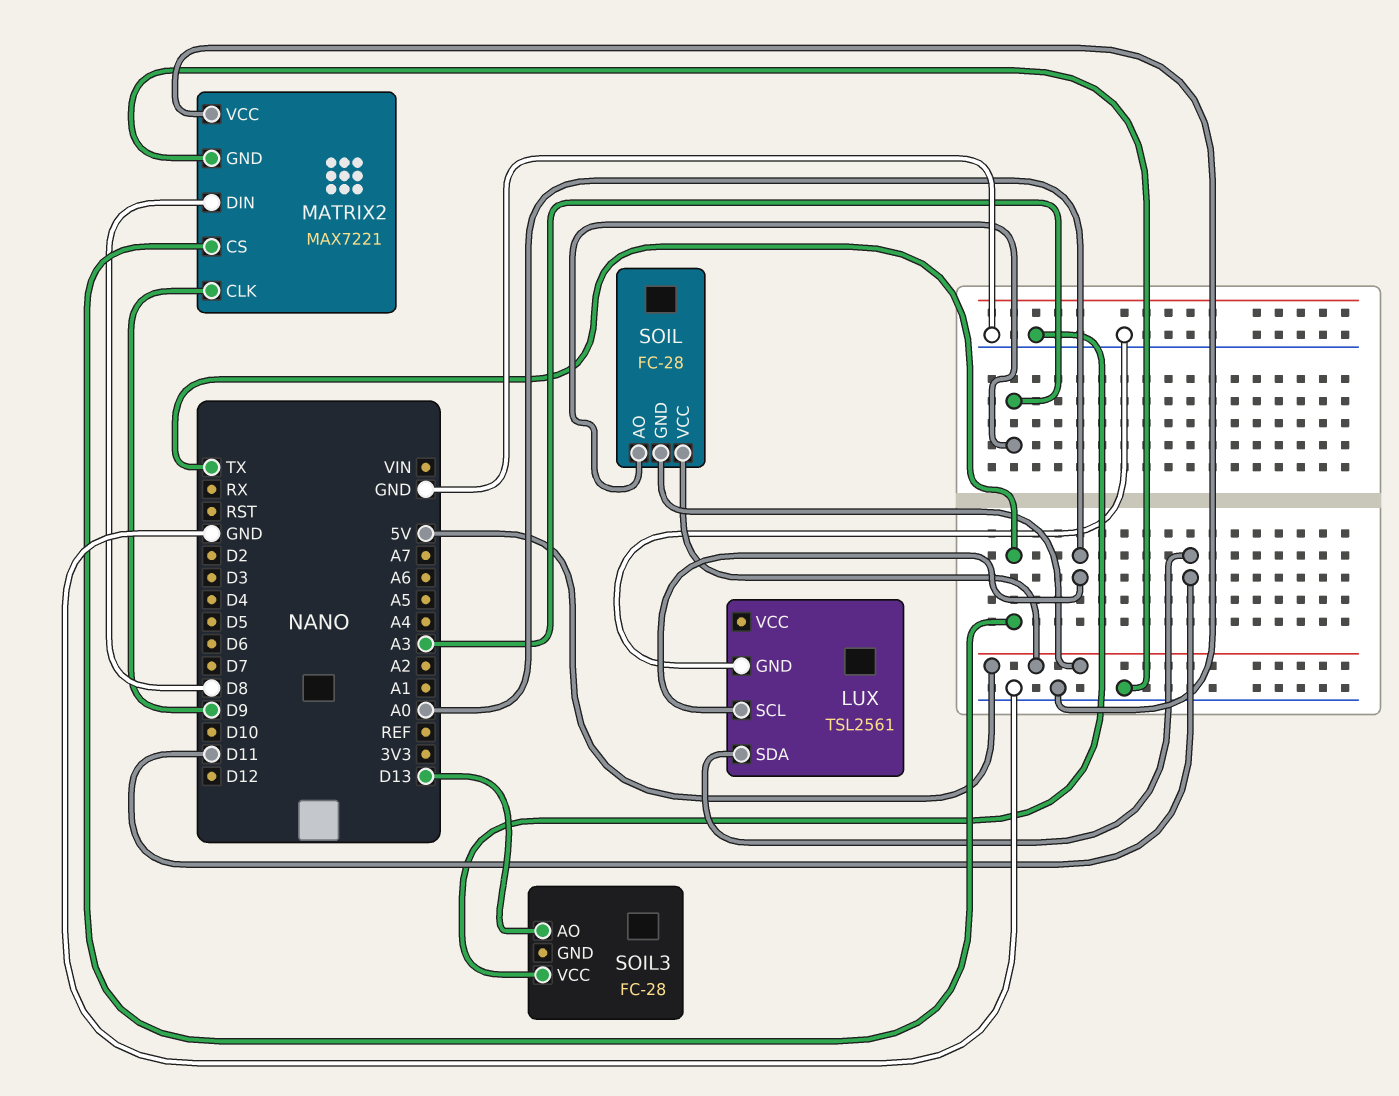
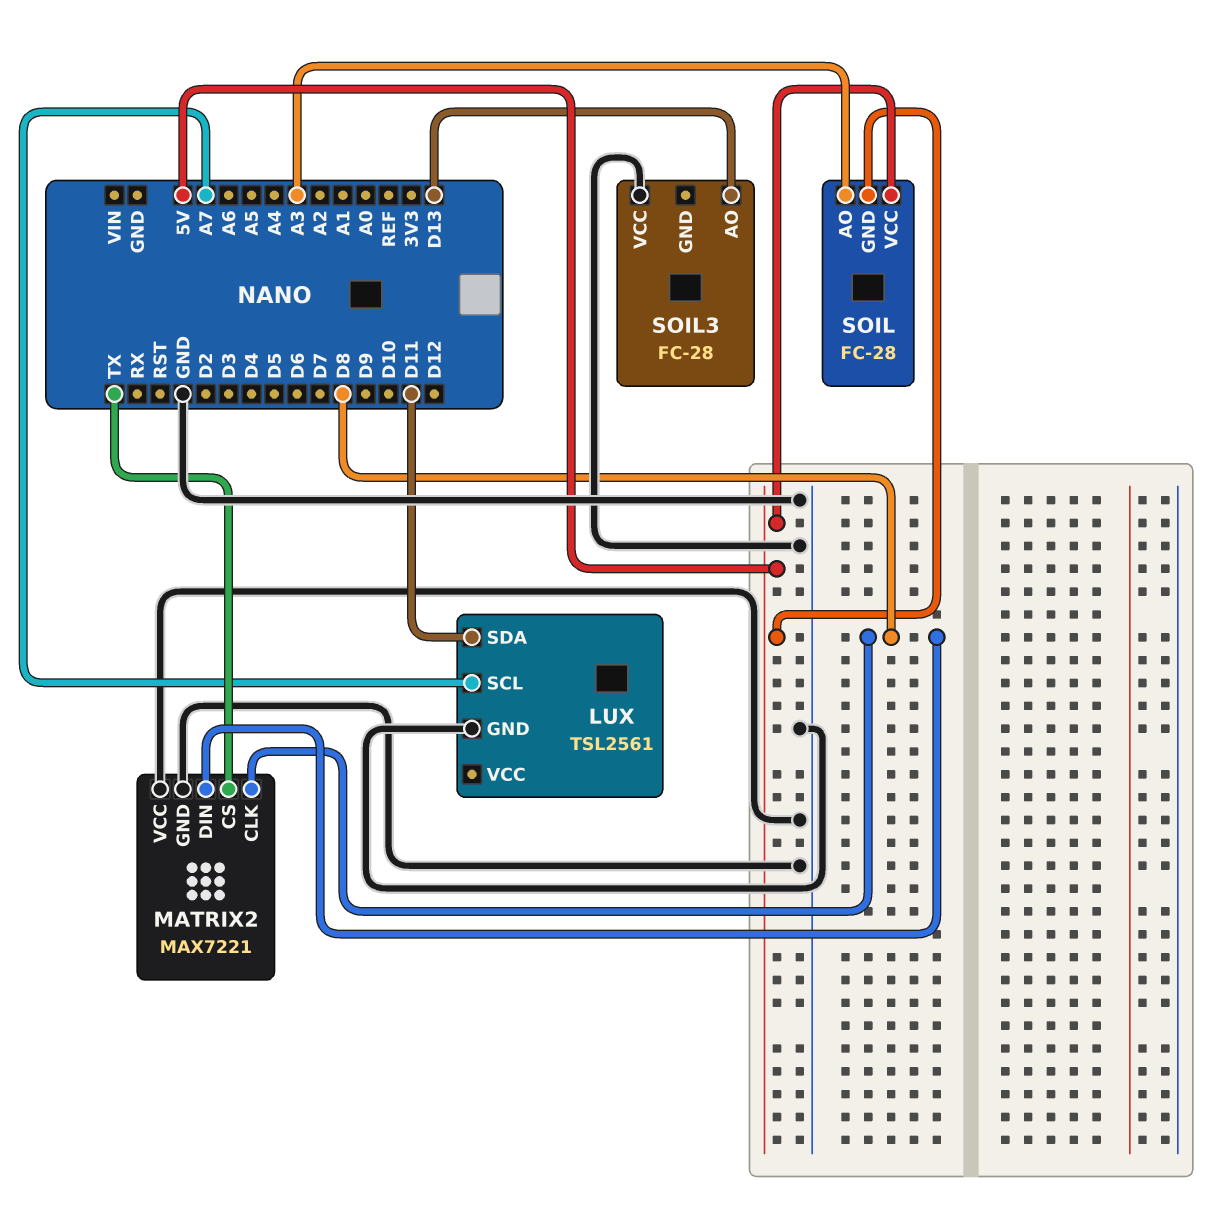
LUX pin SCL: A0 -> A7
MATRIX2 pin CLK: D9 -> D8

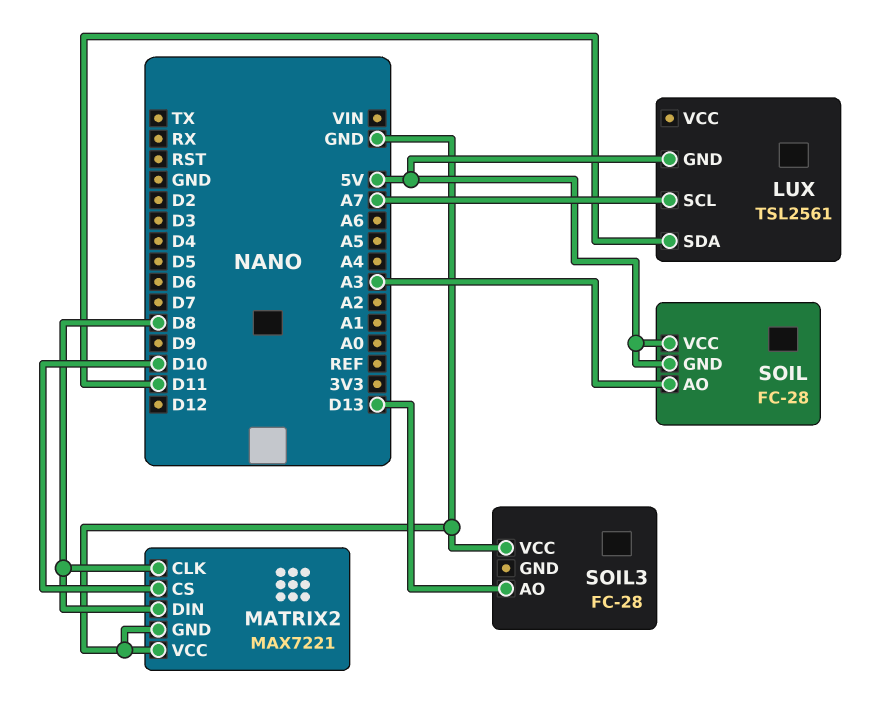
LUX pin GND: GND -> 5V
MATRIX2 pin CS: TX -> D10

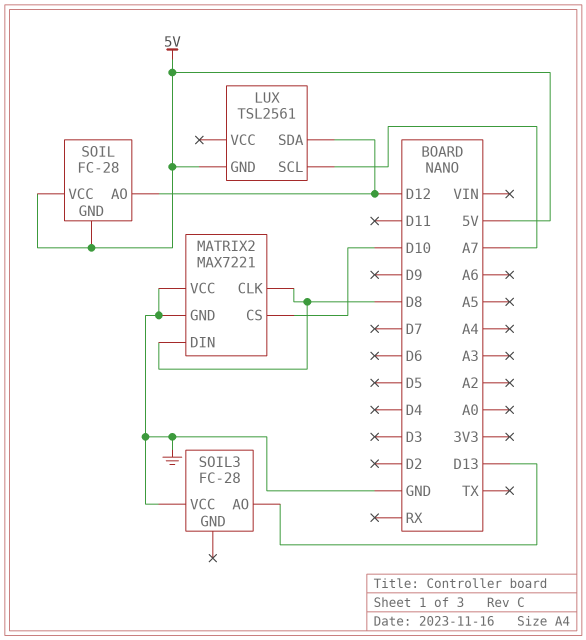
LUX pin SDA: D11 -> D12
SOIL pin AO: A3 -> D12

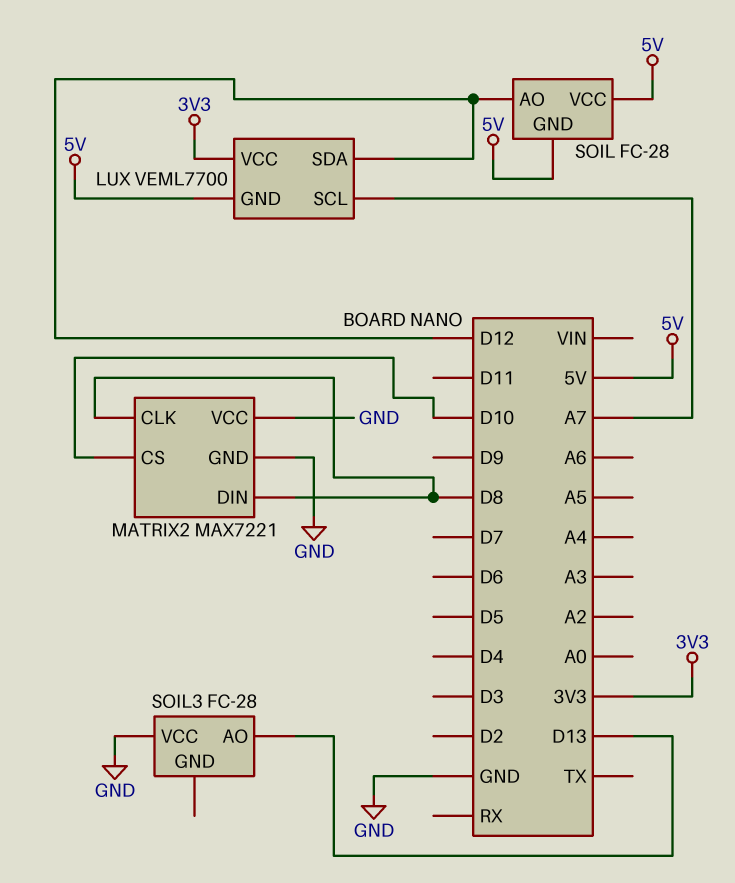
LUX: TSL2561 -> VEML7700
LUX pin VCC: none -> 3V3

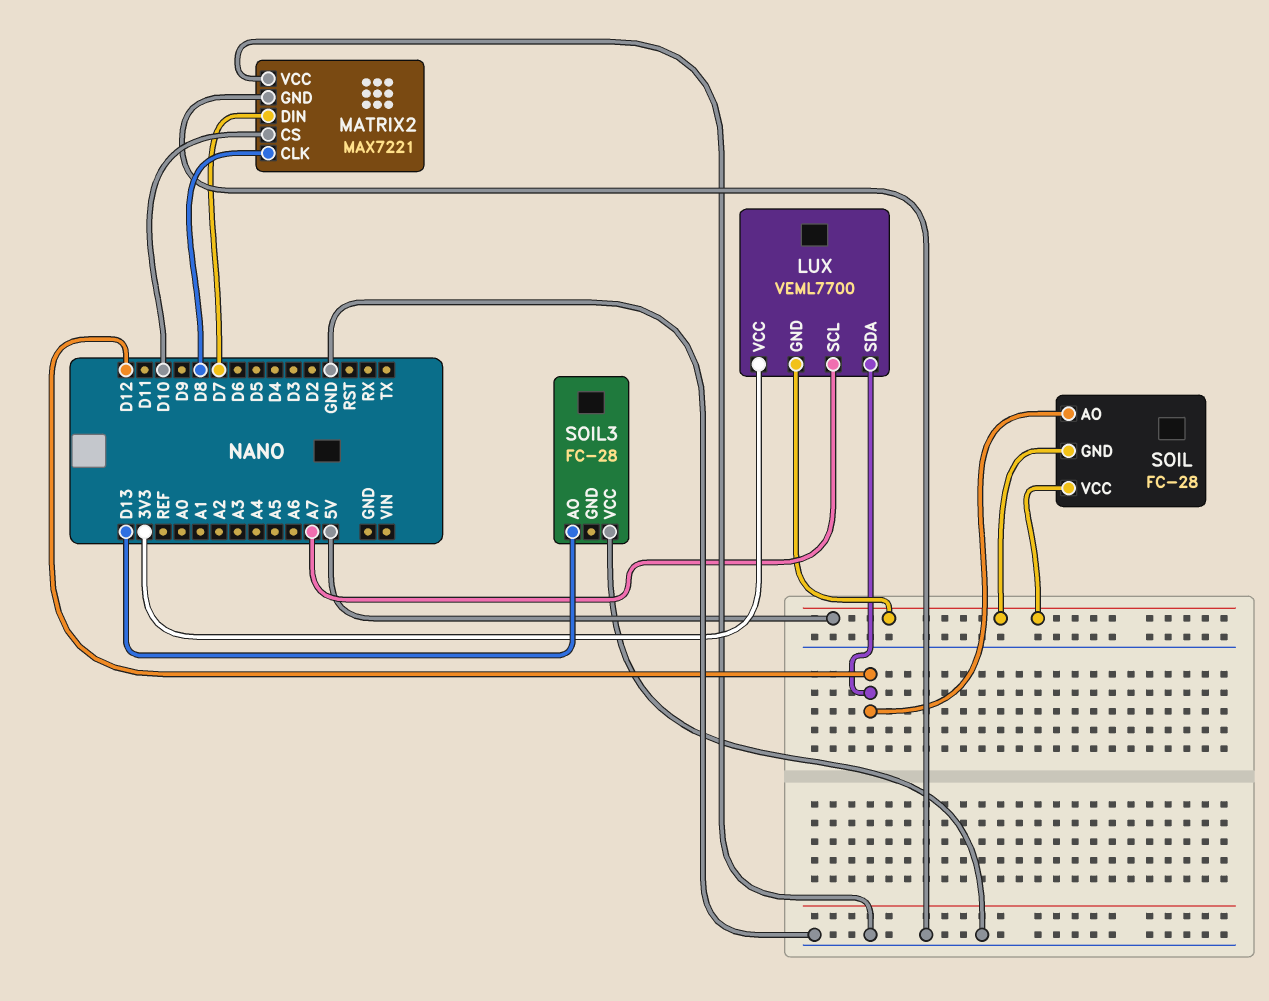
MATRIX2 pin DIN: D8 -> D7

